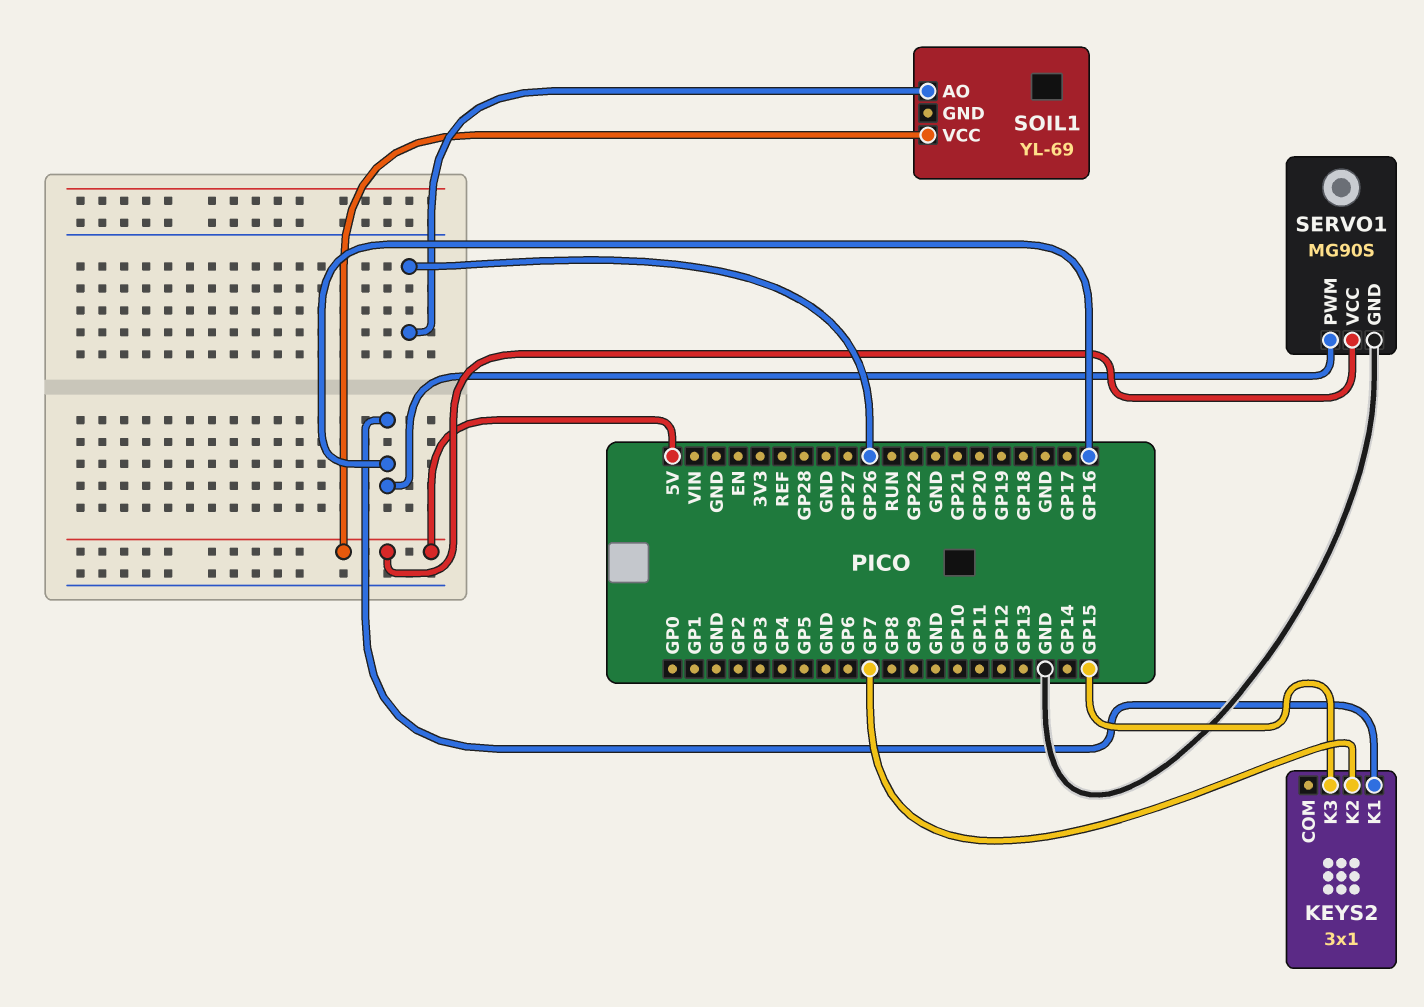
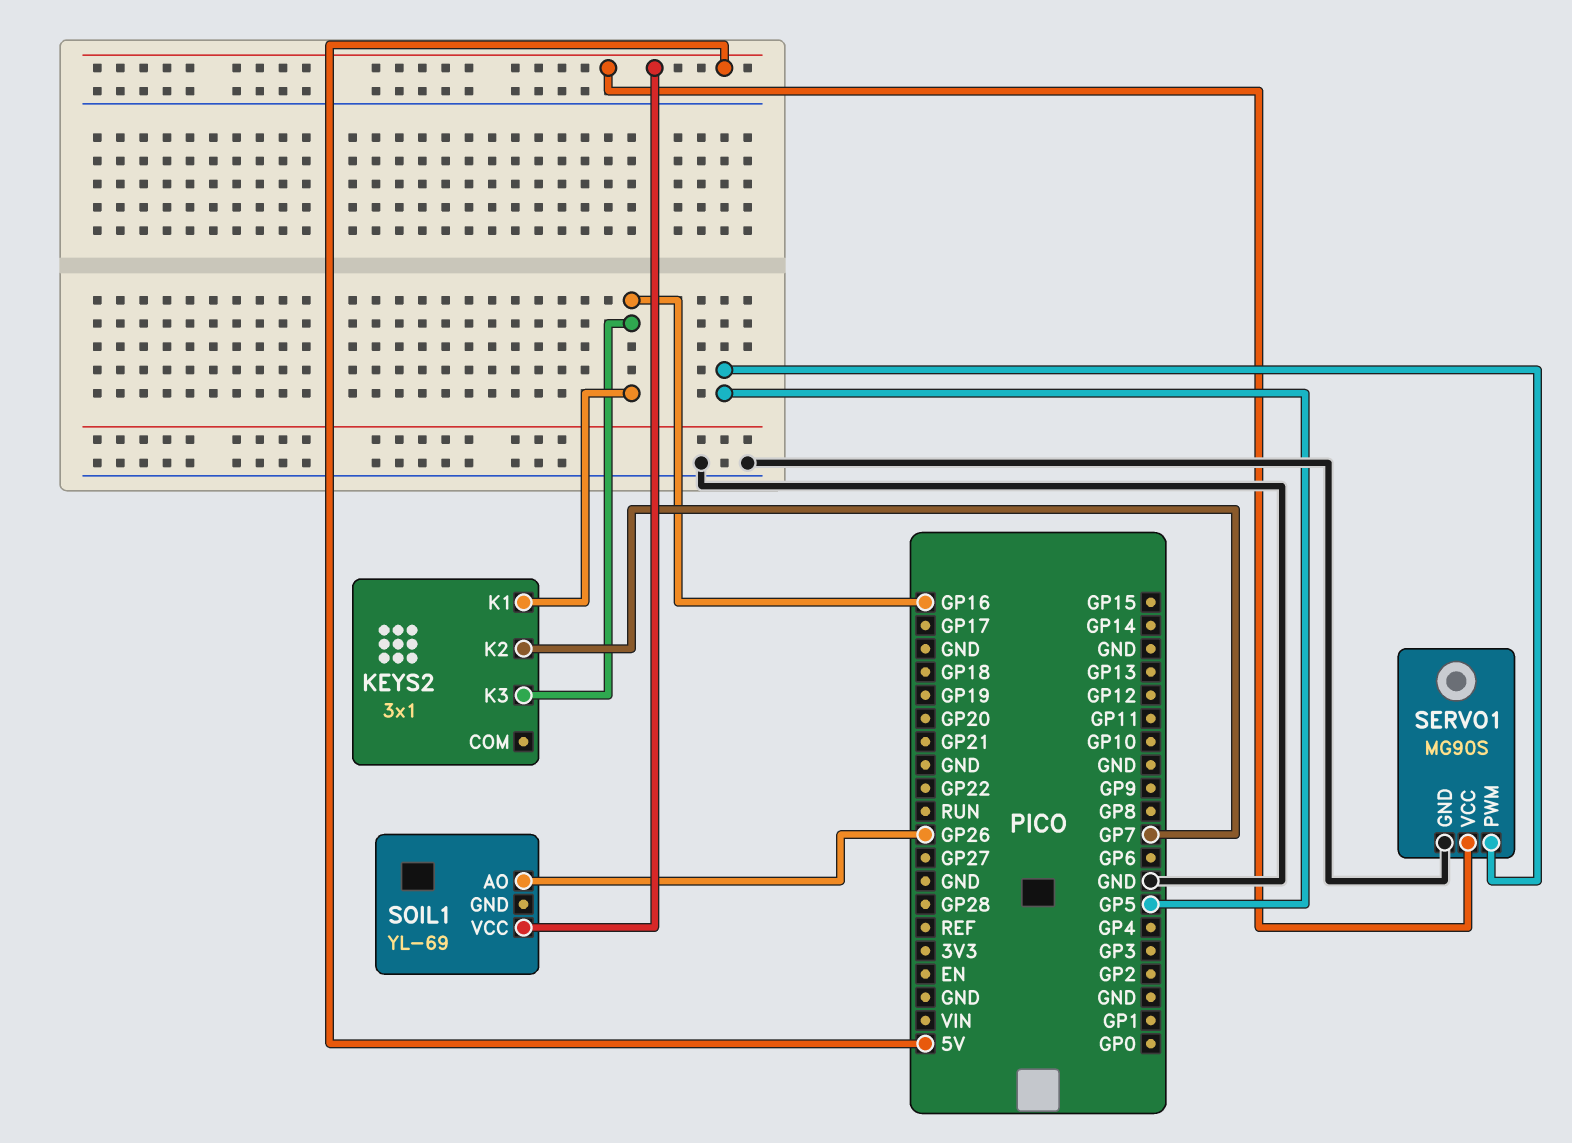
KEYS2 pin K3: GP15 -> GP16
SERVO1 pin PWM: GP16 -> GP5

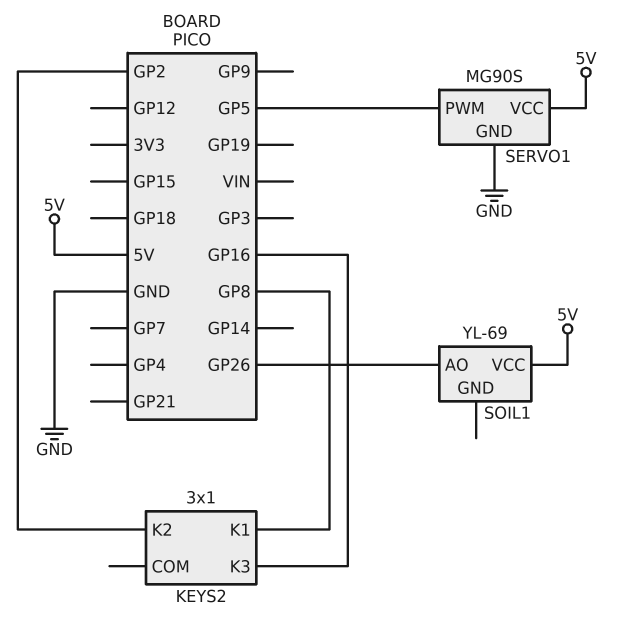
KEYS2 pin K1: GP16 -> GP8
KEYS2 pin K2: GP7 -> GP2

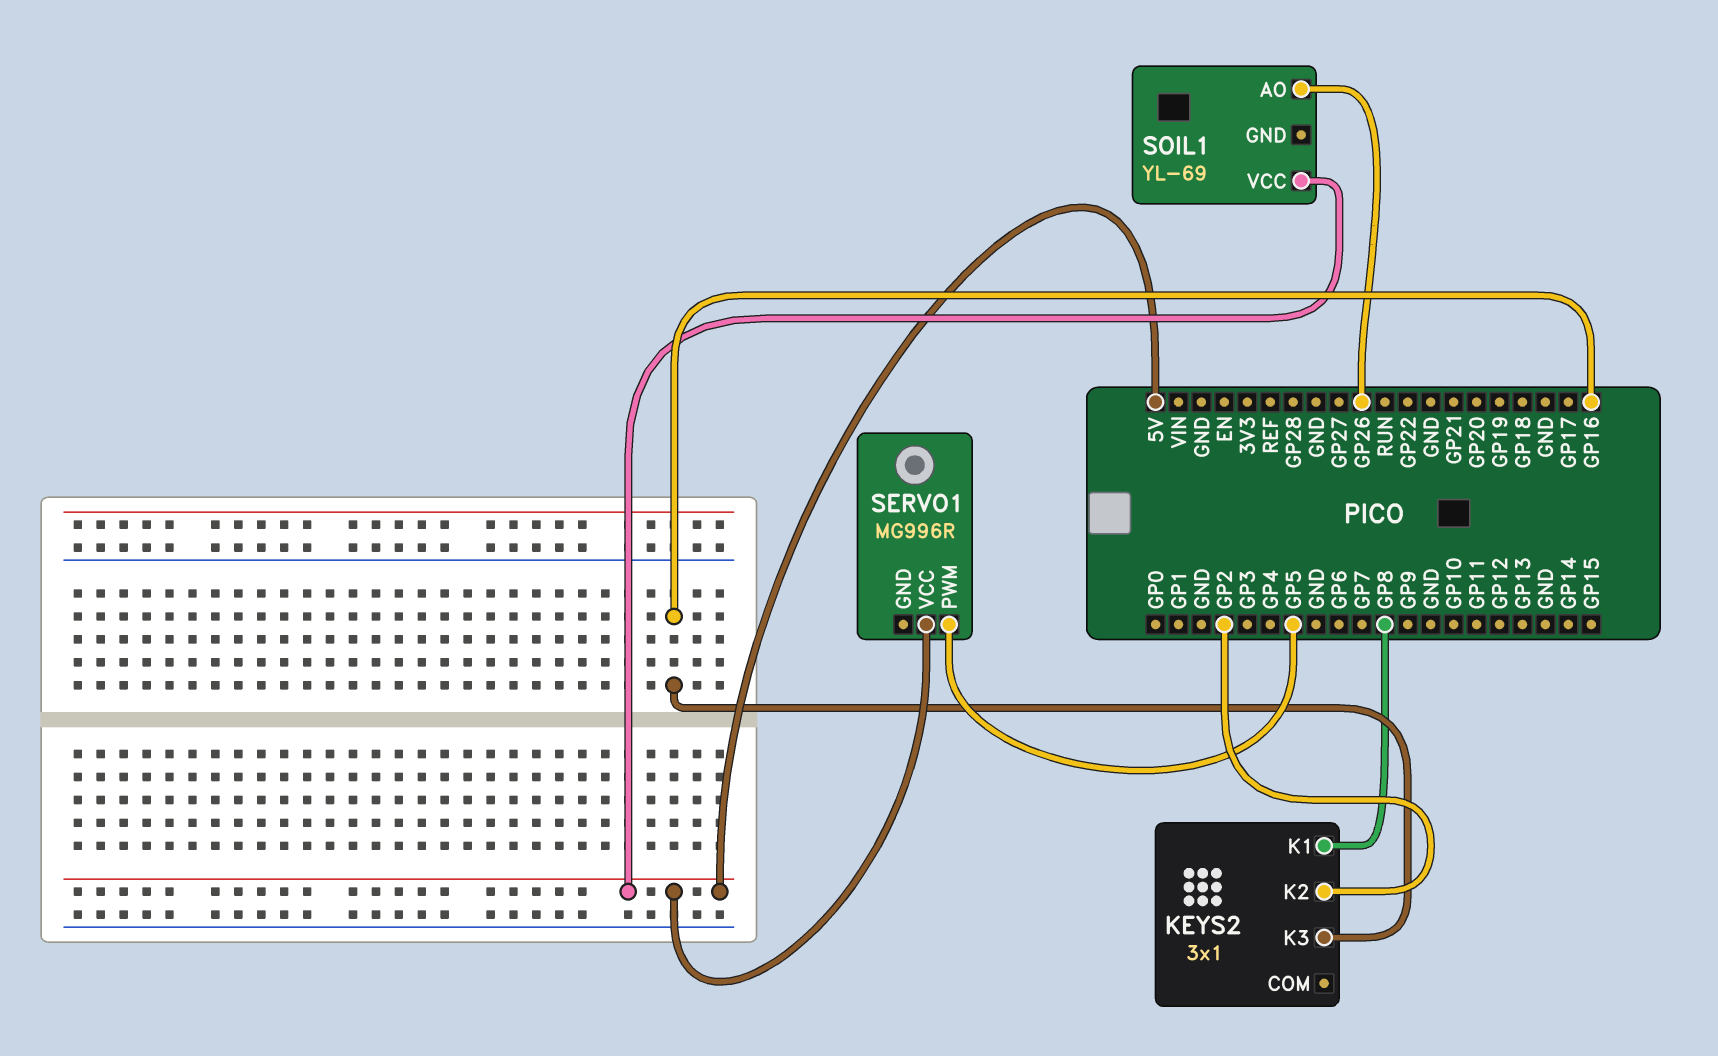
SERVO1: MG90S -> MG996R
SERVO1 pin GND: GND -> none

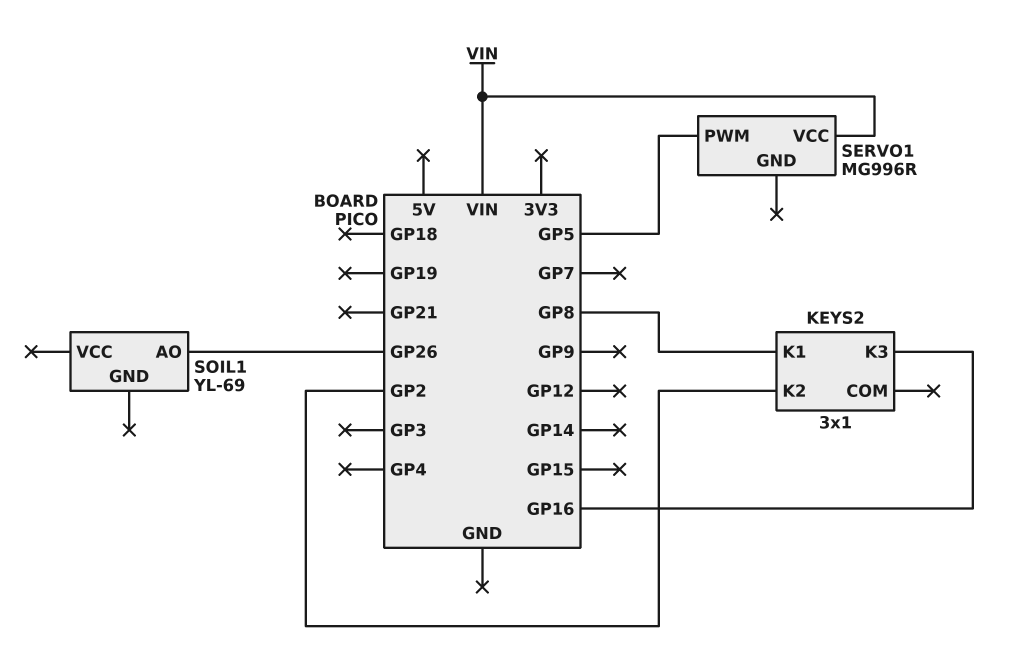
SERVO1 pin VCC: 5V -> VIN
SOIL1 pin VCC: 5V -> none

